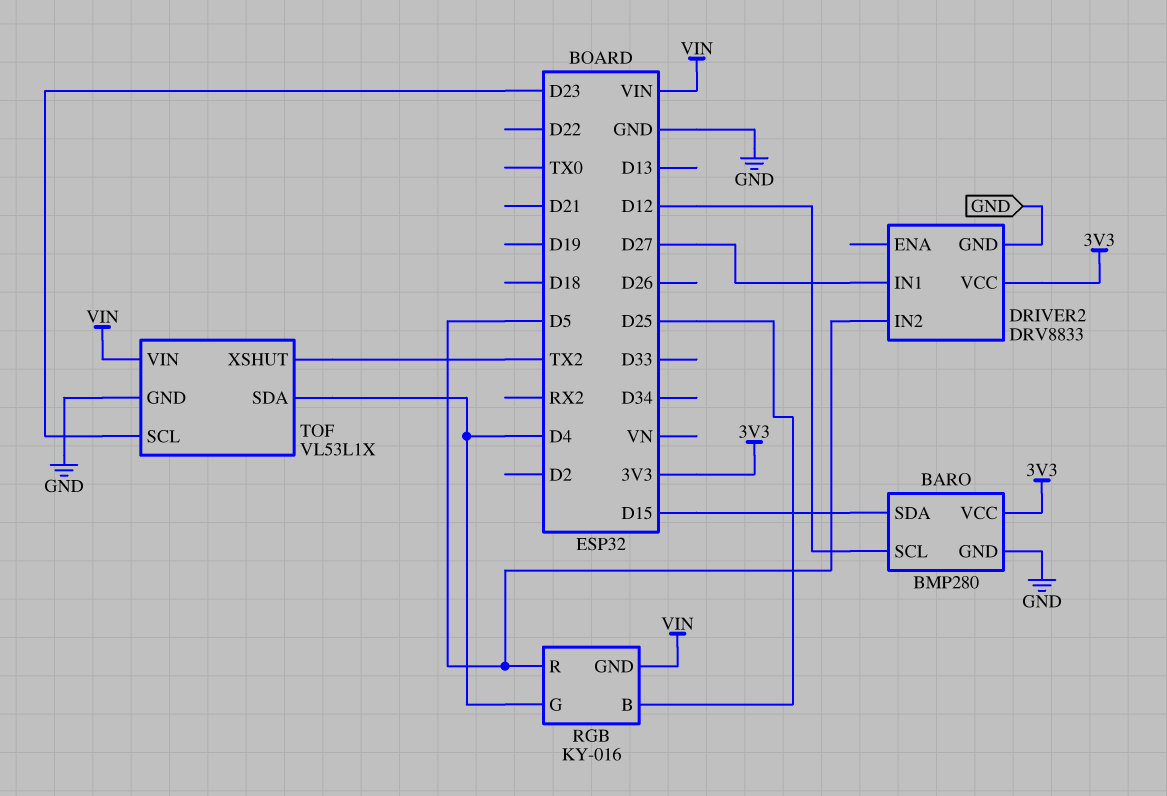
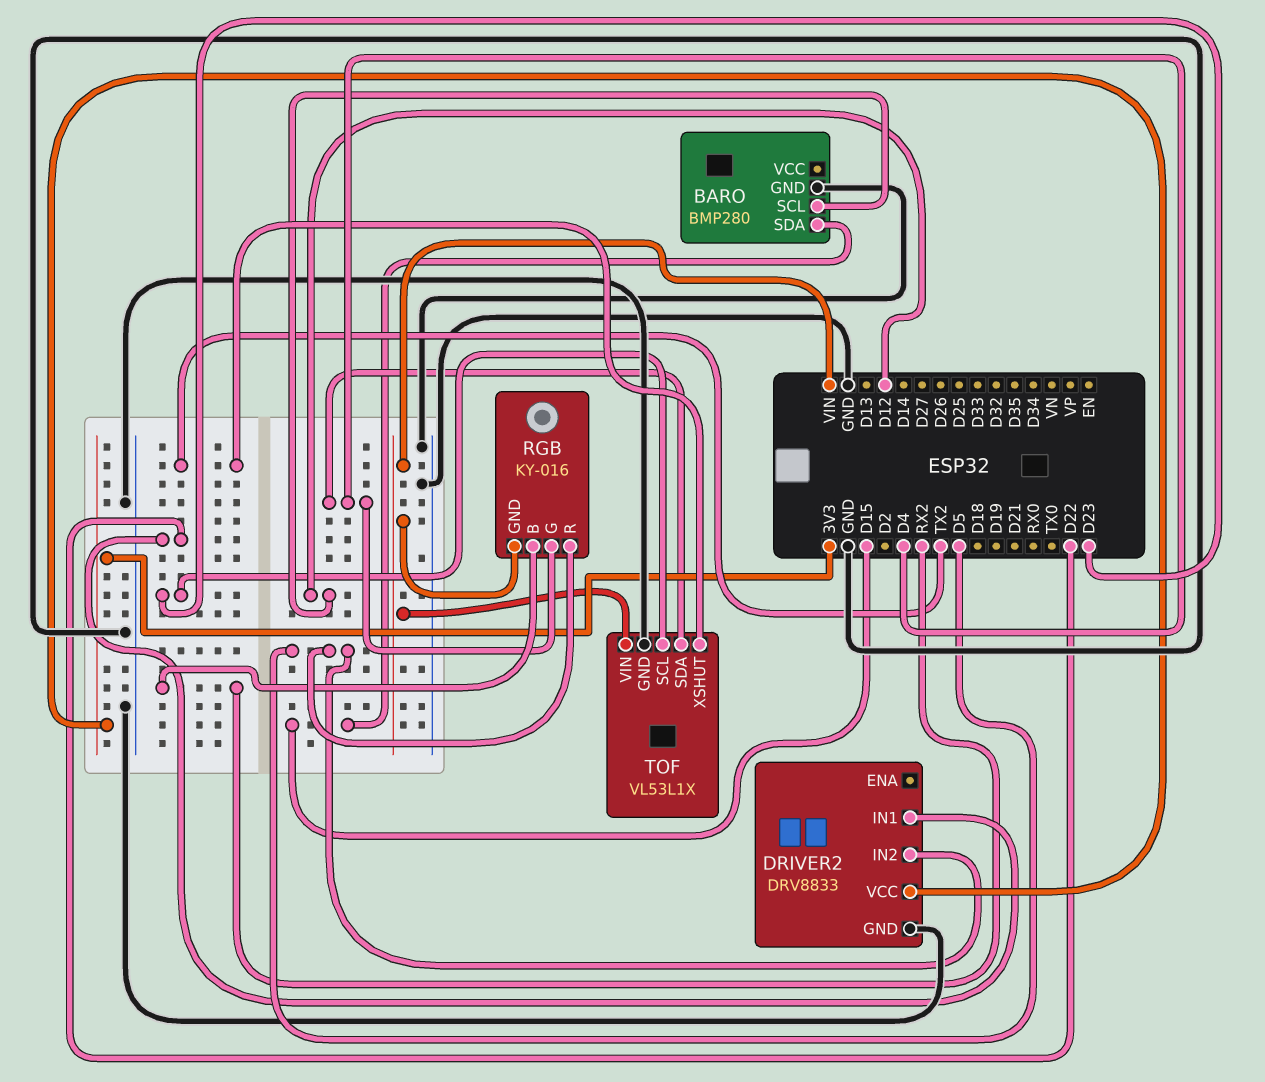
BARO pin VCC: 3V3 -> none
DRIVER2 pin IN1: D27 -> D22
RGB pin B: D25 -> RX2

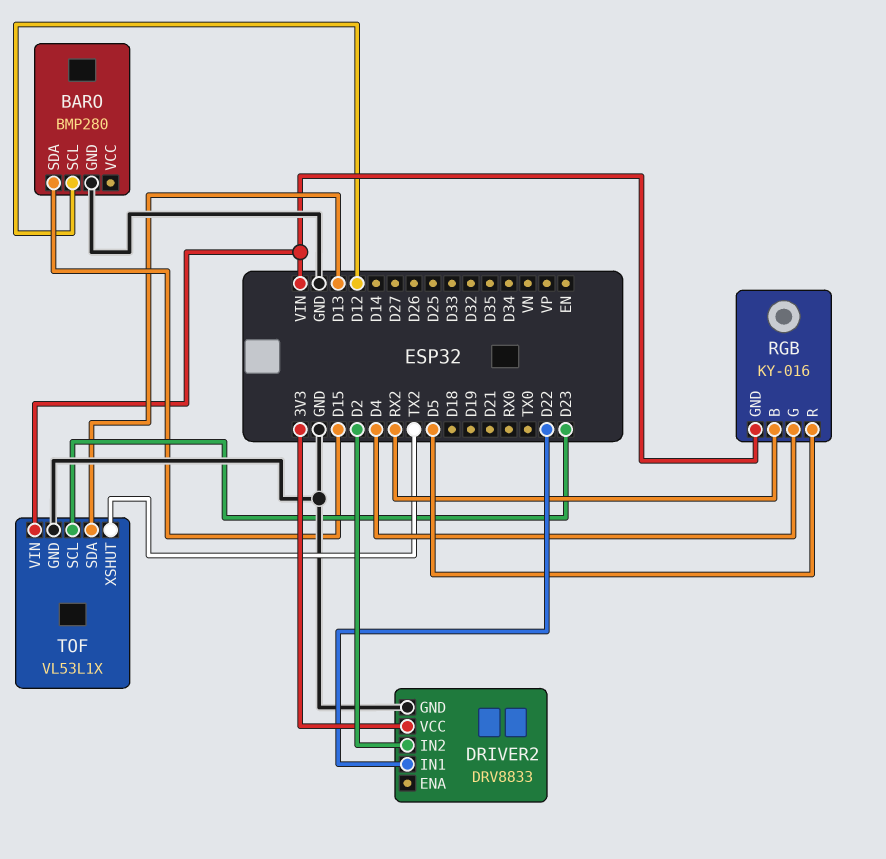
DRIVER2 pin IN2: D5 -> D2
TOF pin SDA: D4 -> D13

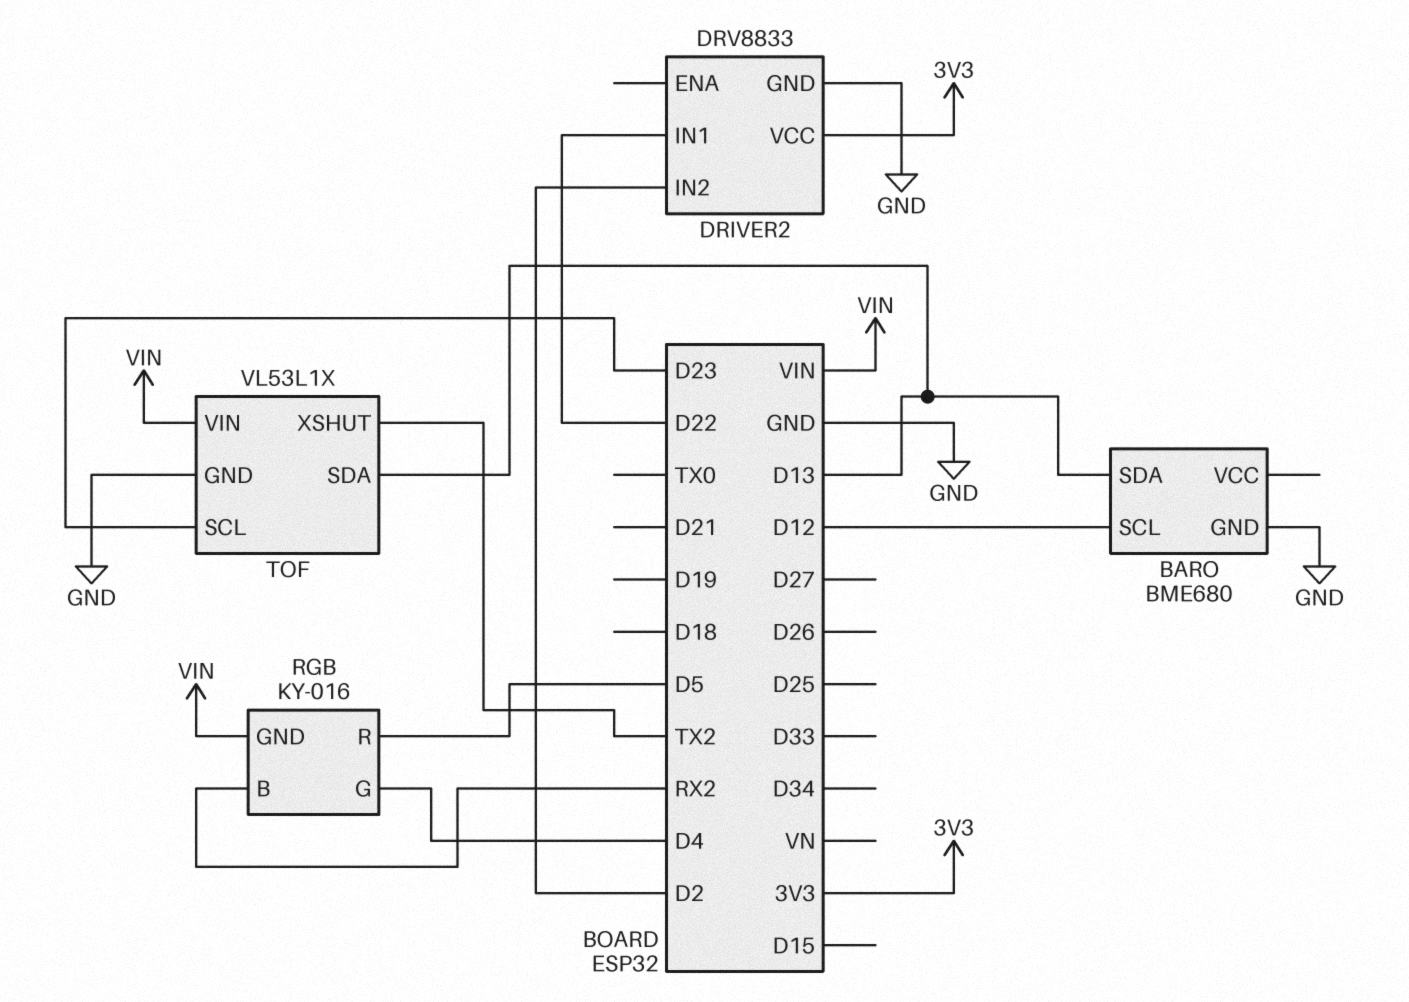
BARO: BMP280 -> BME680
BARO pin SDA: D15 -> D13

